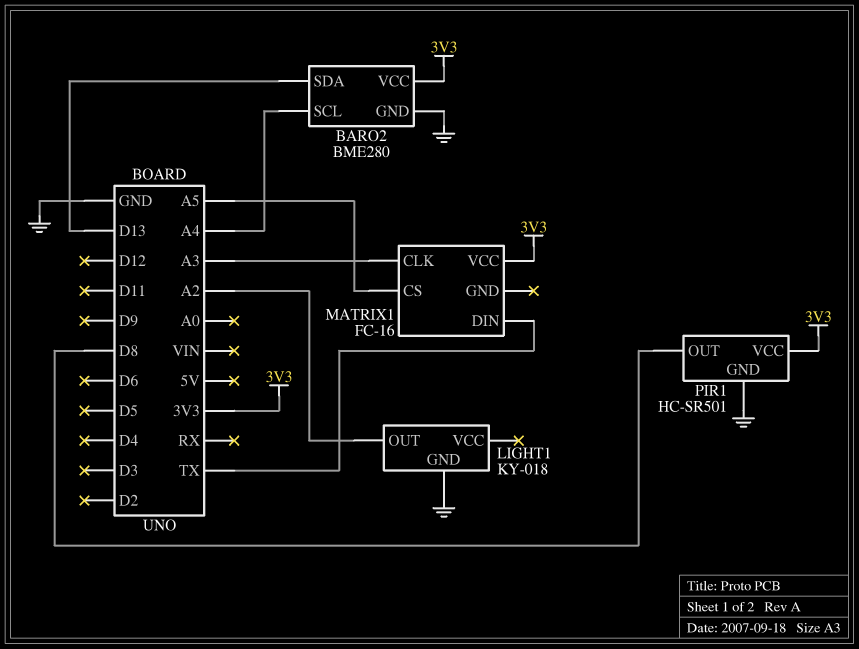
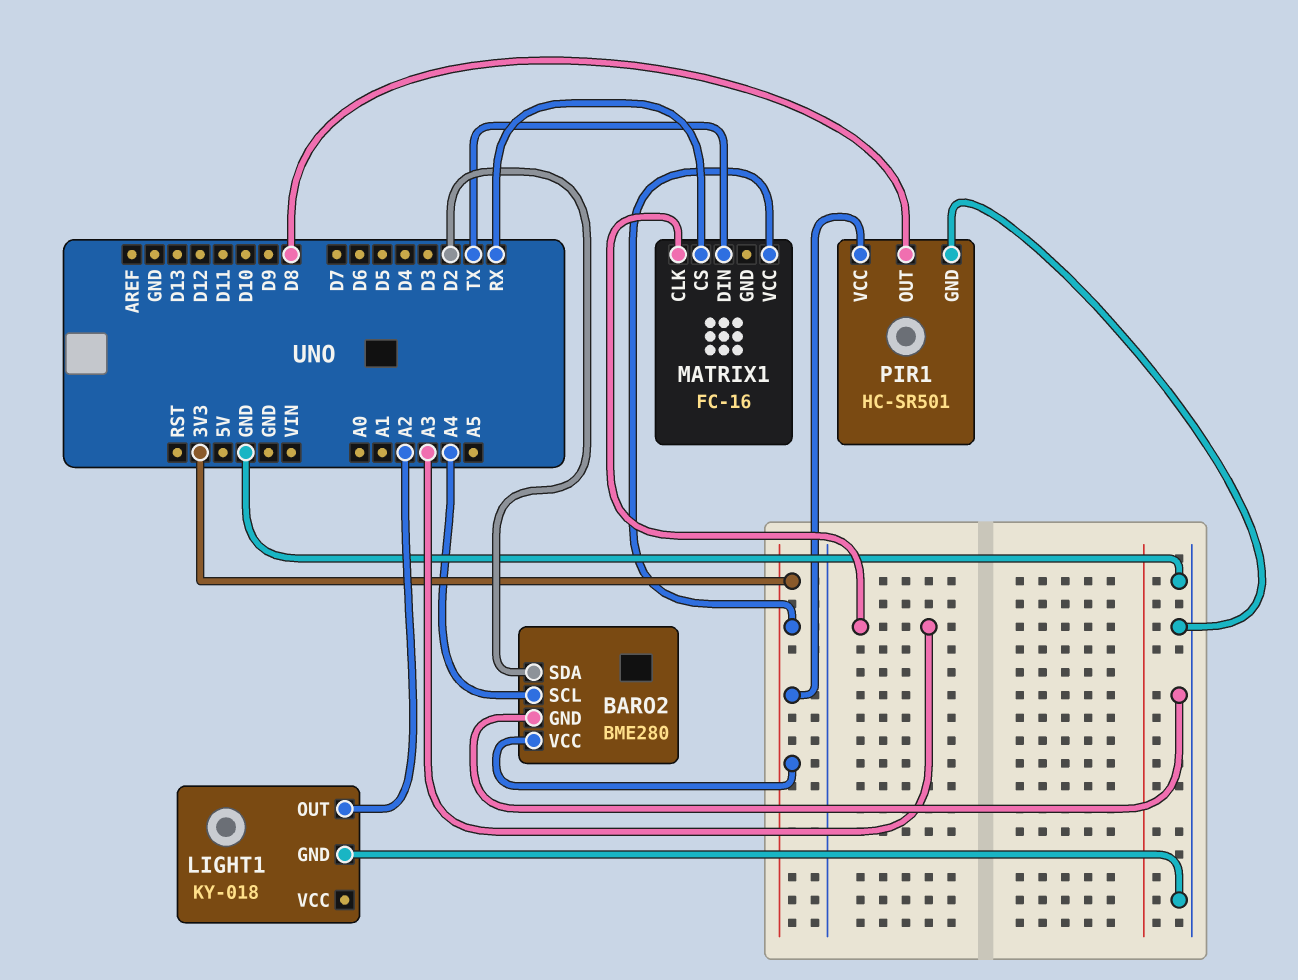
BARO2 pin SDA: D13 -> D2
MATRIX1 pin CS: A5 -> RX

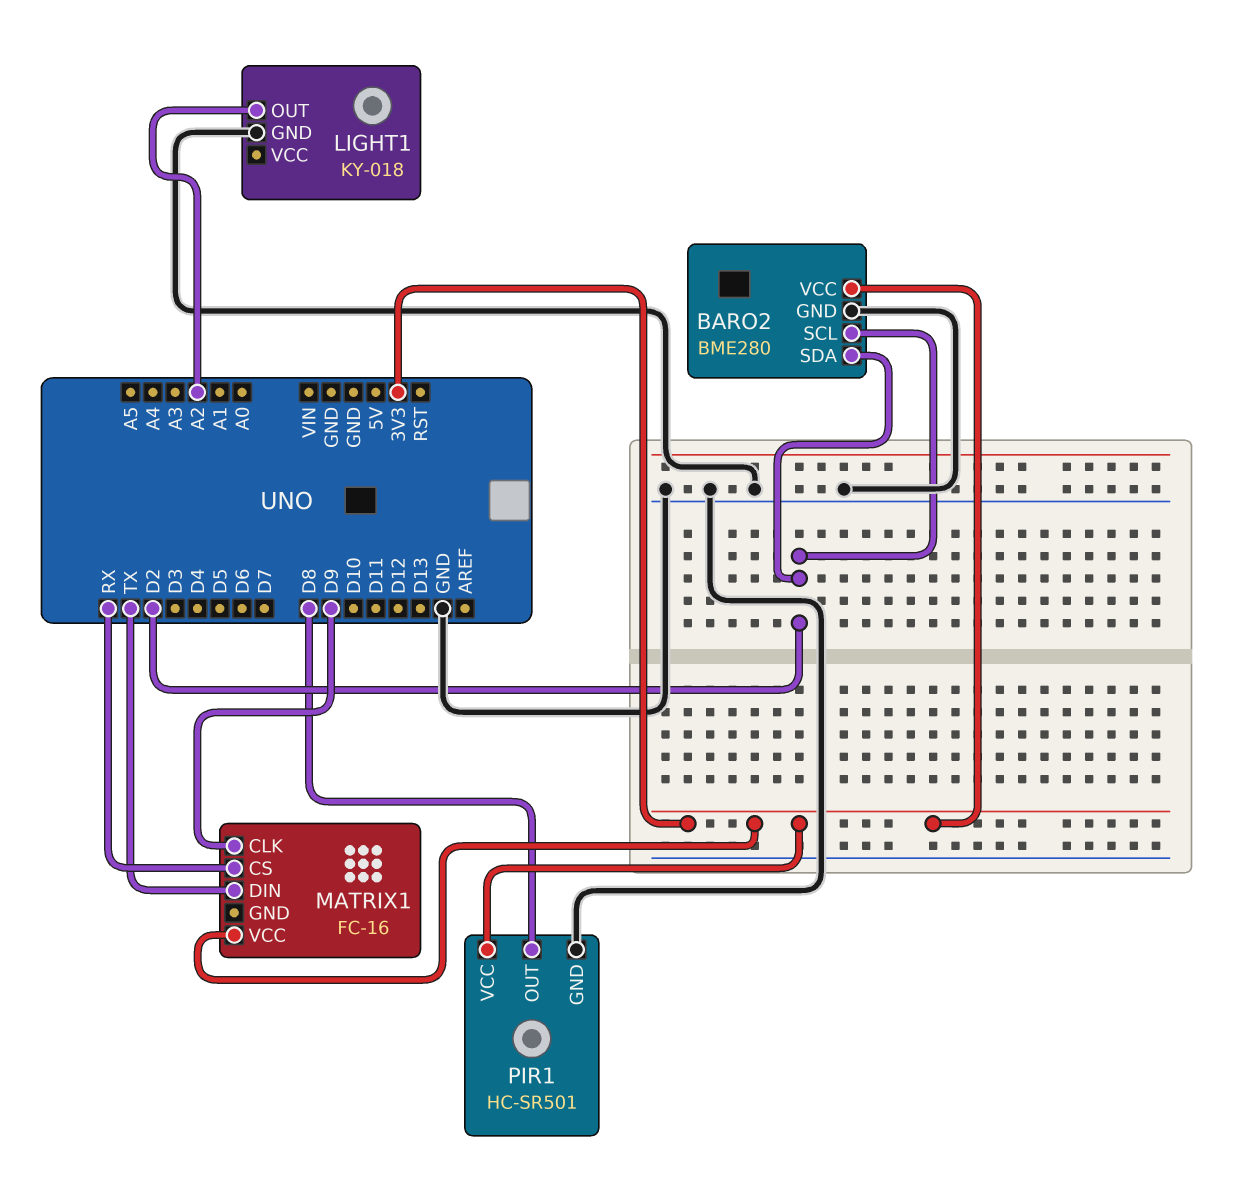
BARO2 pin SCL: A4 -> D2
MATRIX1 pin CLK: A3 -> D9

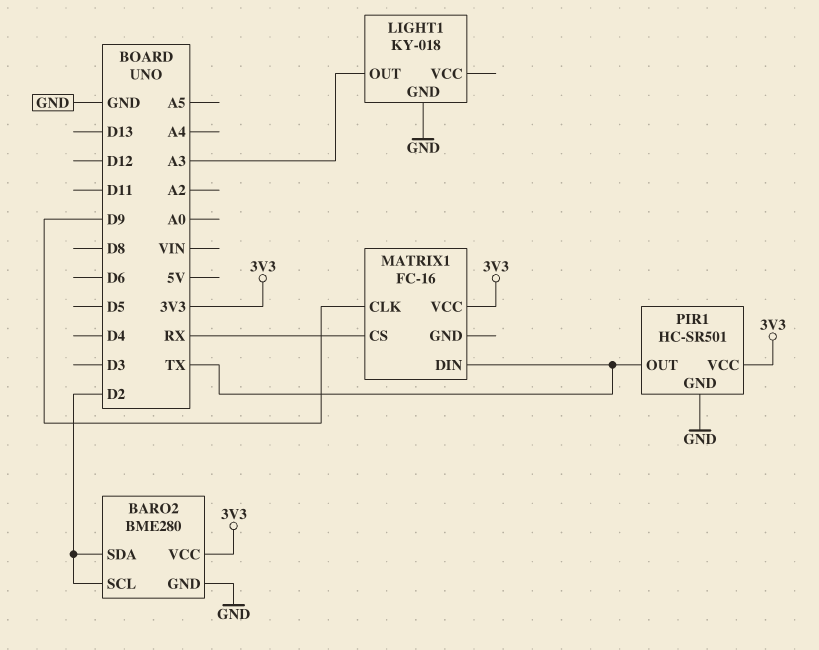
LIGHT1 pin OUT: A2 -> A3
PIR1 pin OUT: D8 -> TX

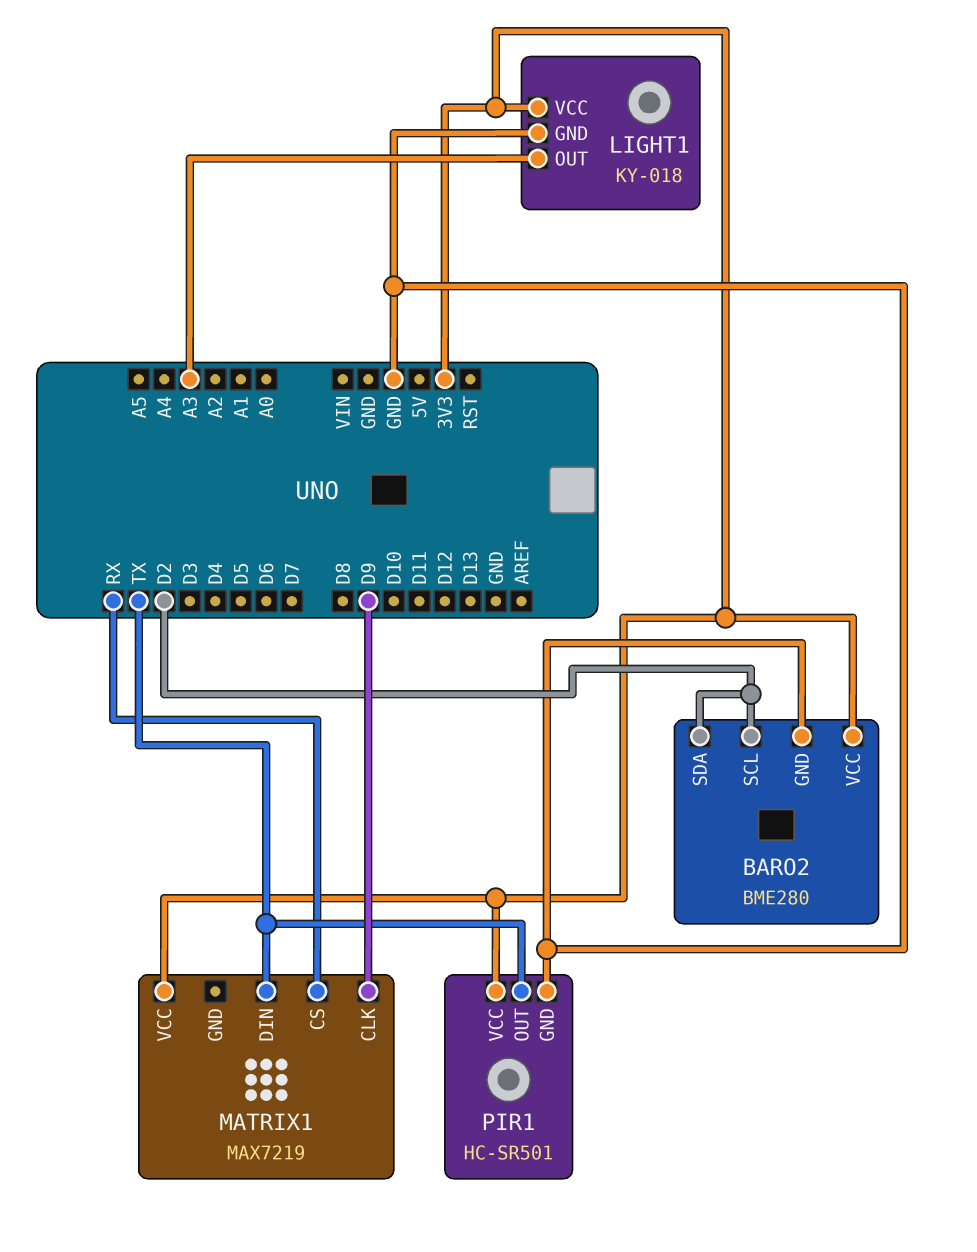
LIGHT1 pin VCC: none -> 3V3
MATRIX1: FC-16 -> MAX7219

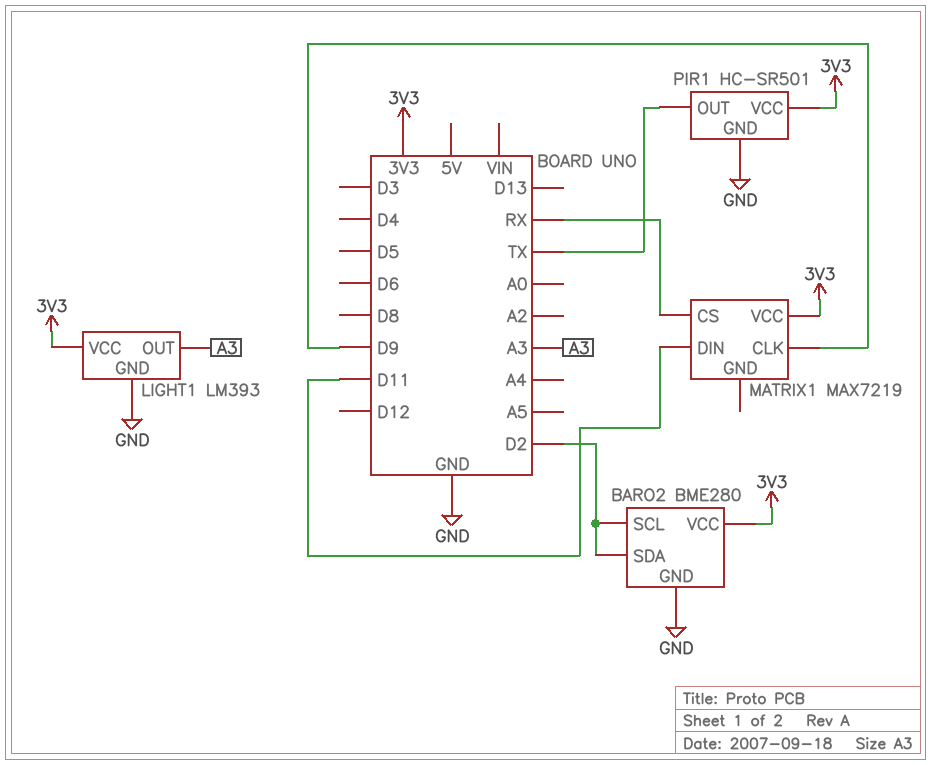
LIGHT1: KY-018 -> LM393
MATRIX1 pin DIN: TX -> D11

